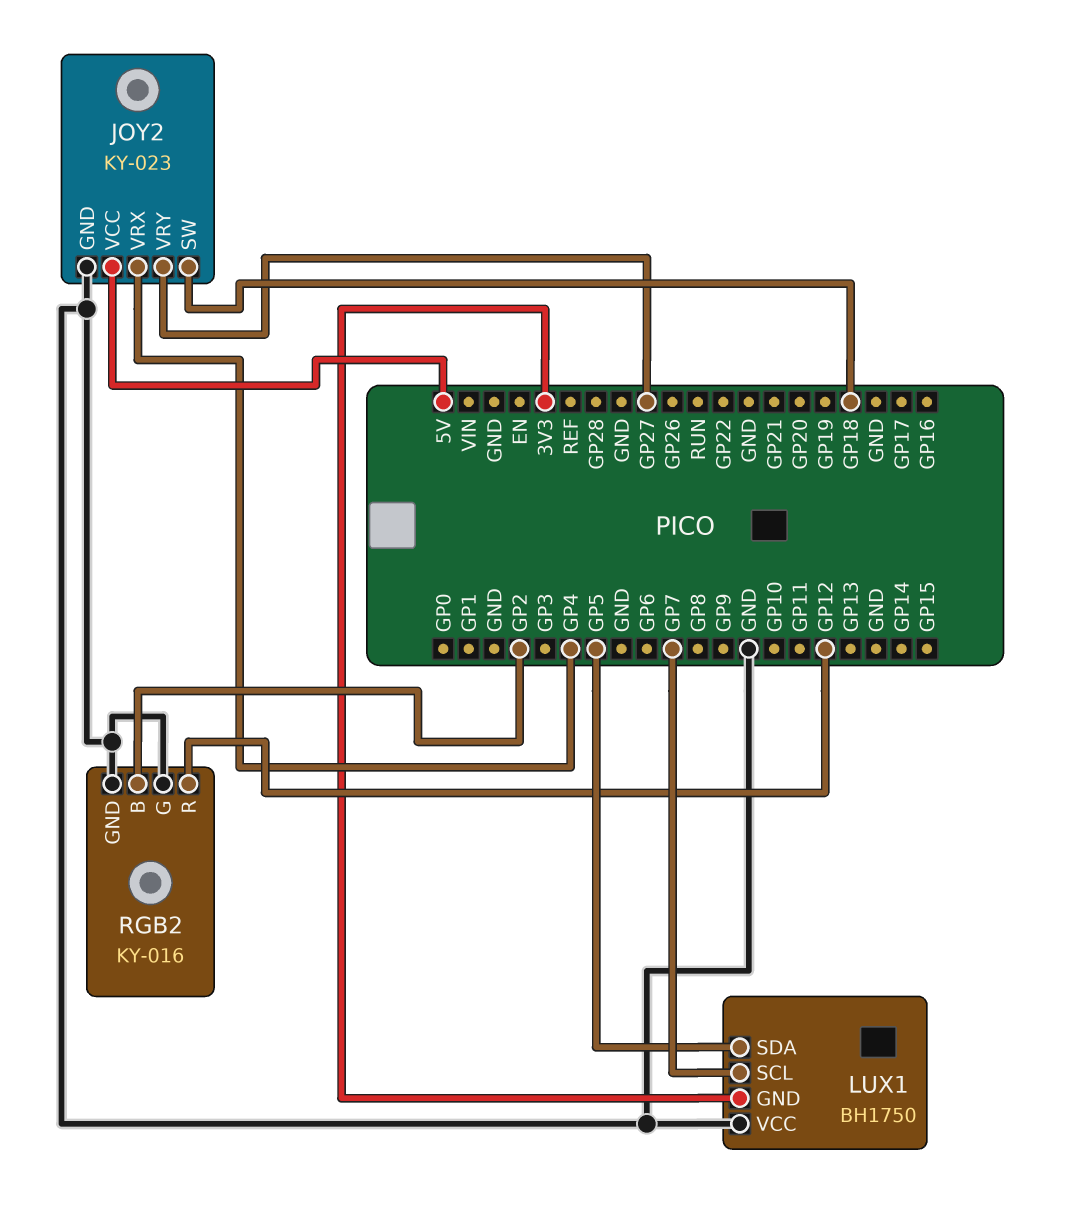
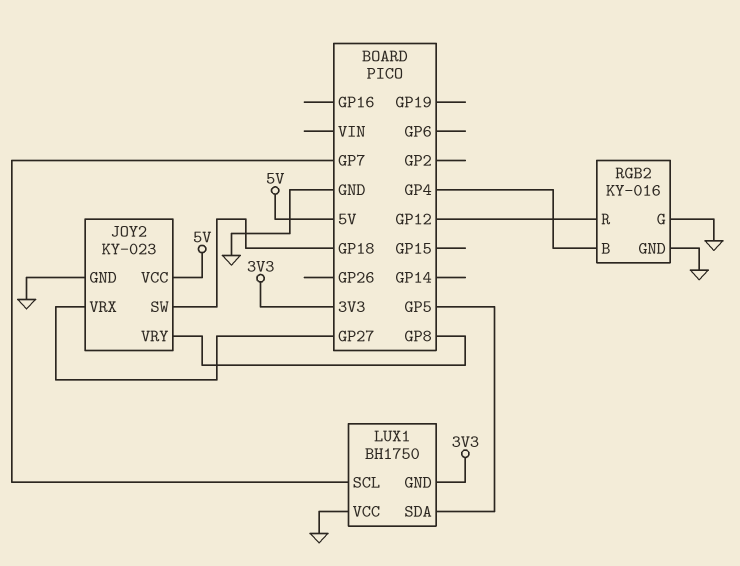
JOY2 pin VRX: GP4 -> GP27
JOY2 pin VRY: GP27 -> GP8
RGB2 pin B: GP2 -> GP4

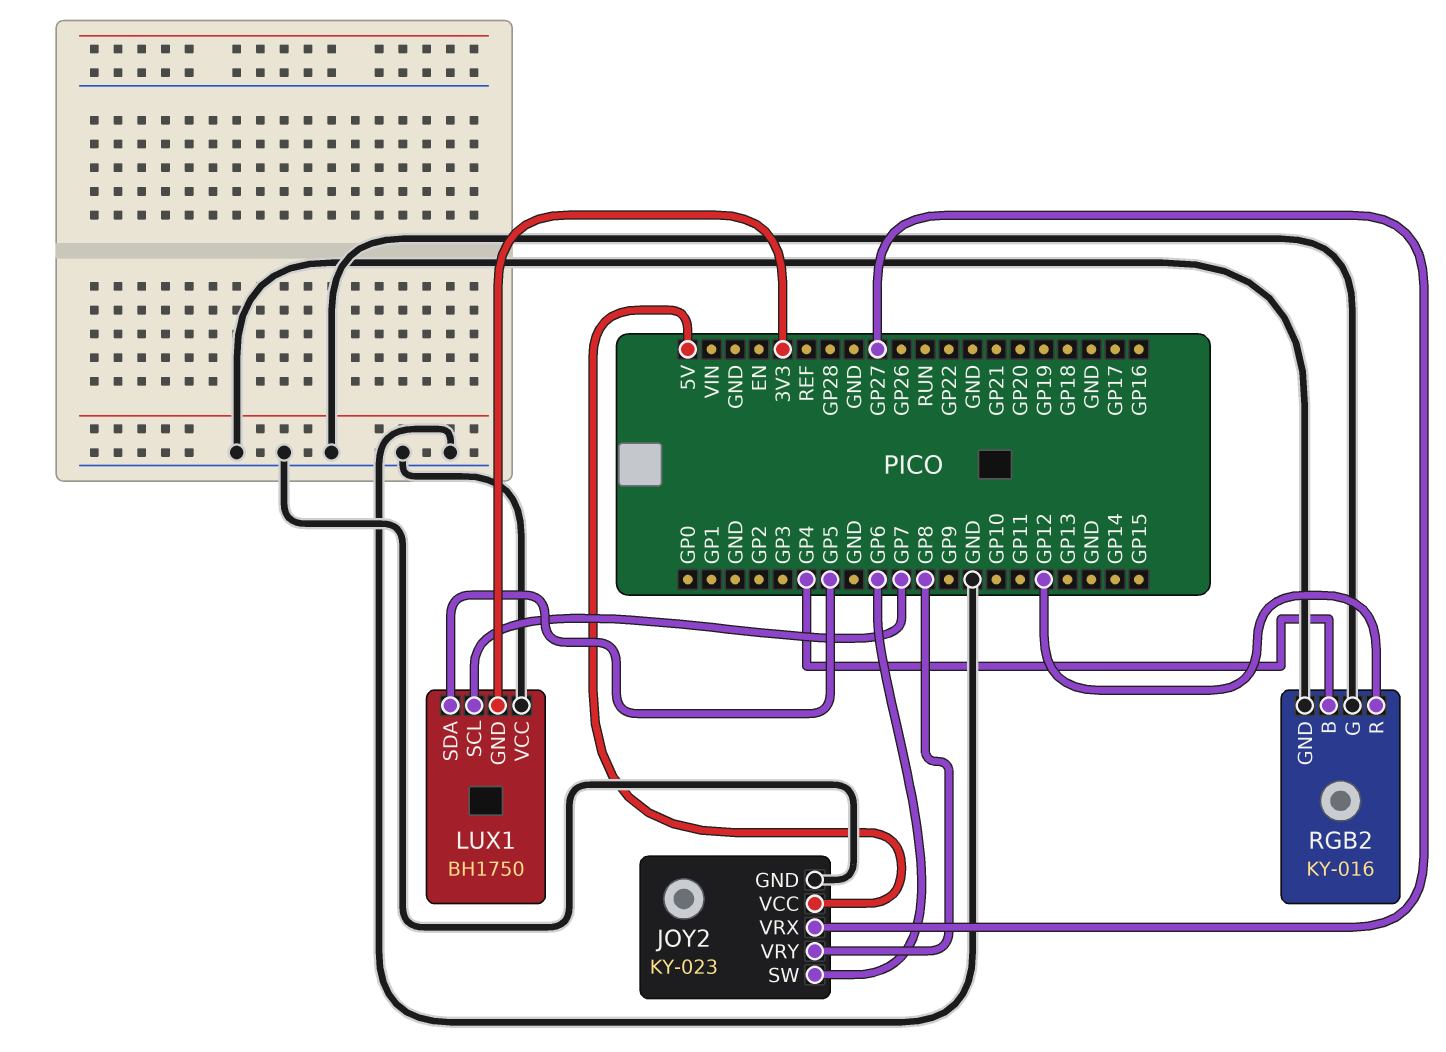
JOY2 pin SW: GP18 -> GP6

